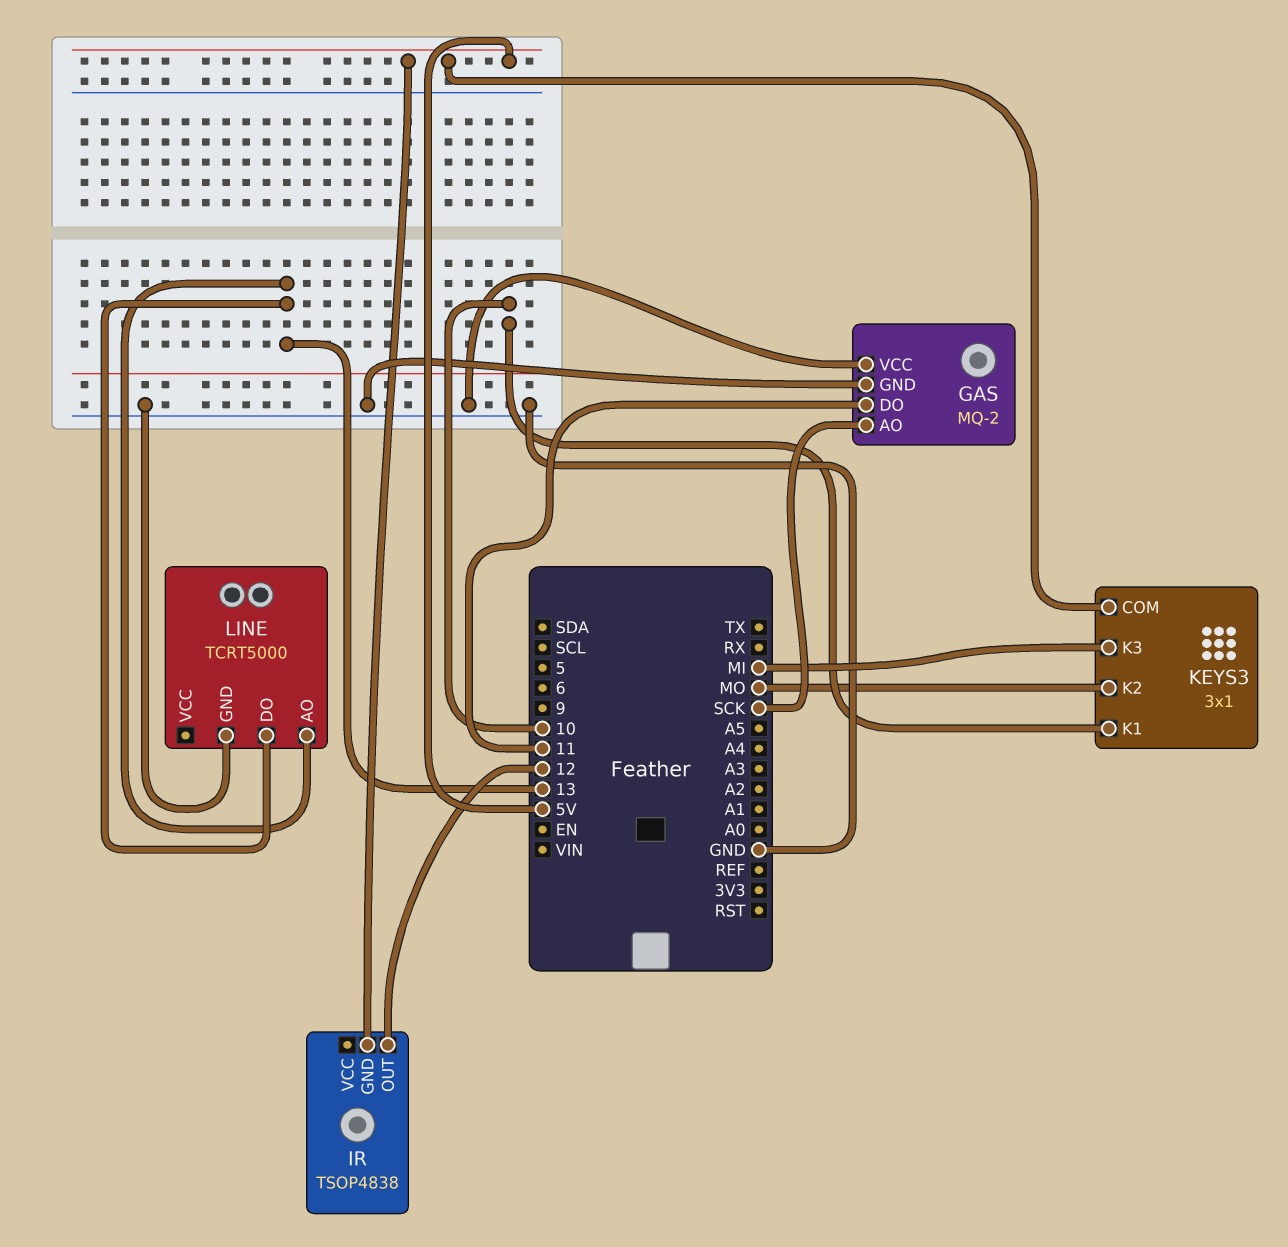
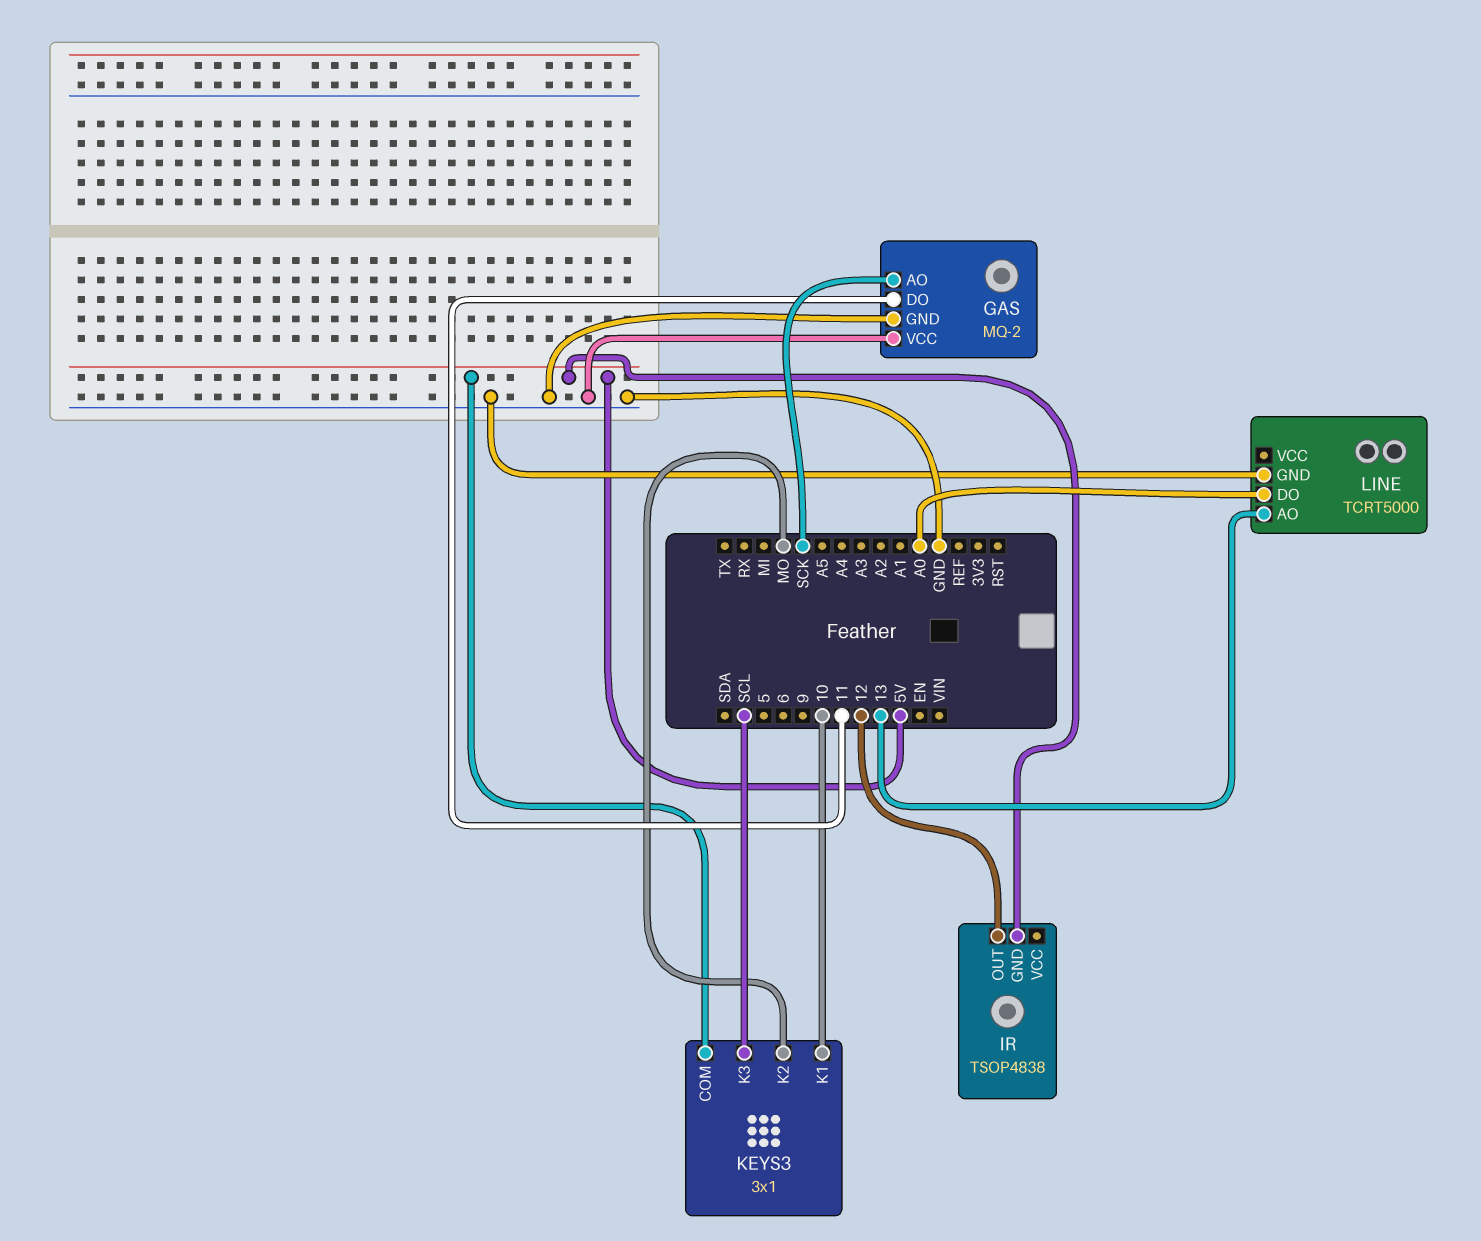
KEYS3 pin K3: MI -> SCL
LINE pin DO: 13 -> A0

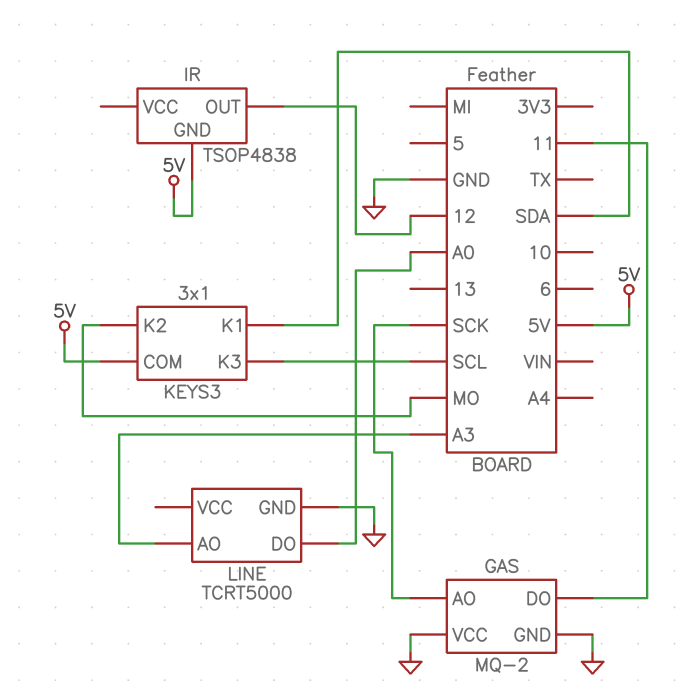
KEYS3 pin K1: 10 -> SDA
LINE pin AO: 13 -> A3

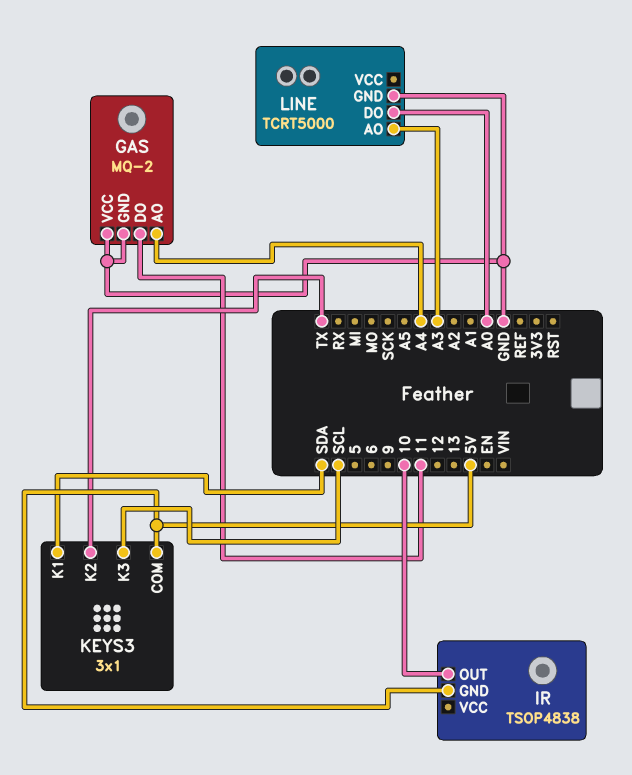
GAS pin AO: SCK -> A4
IR pin OUT: 12 -> 10
KEYS3 pin K2: MO -> TX

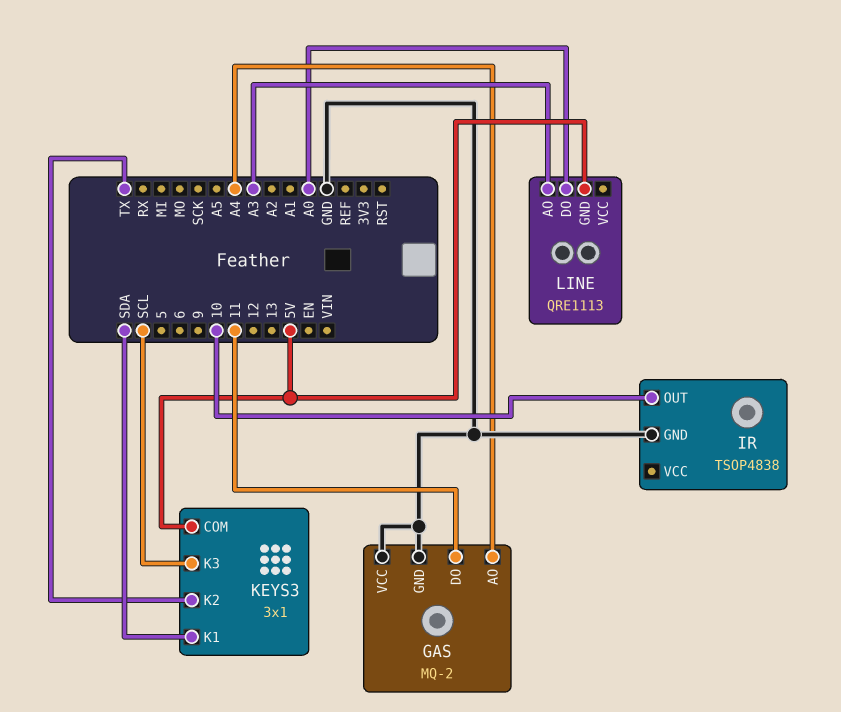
IR pin GND: 5V -> GND
LINE: TCRT5000 -> QRE1113
LINE pin GND: GND -> 5V

